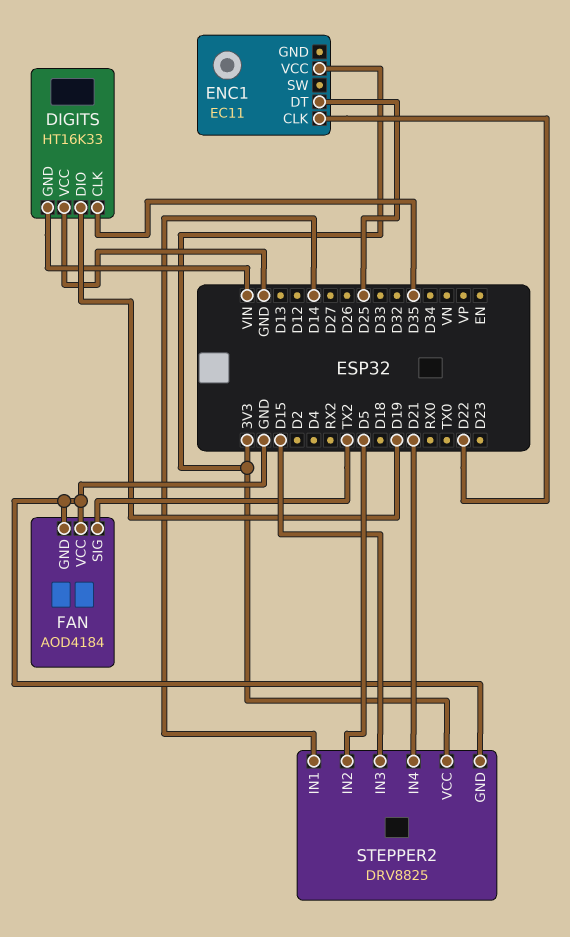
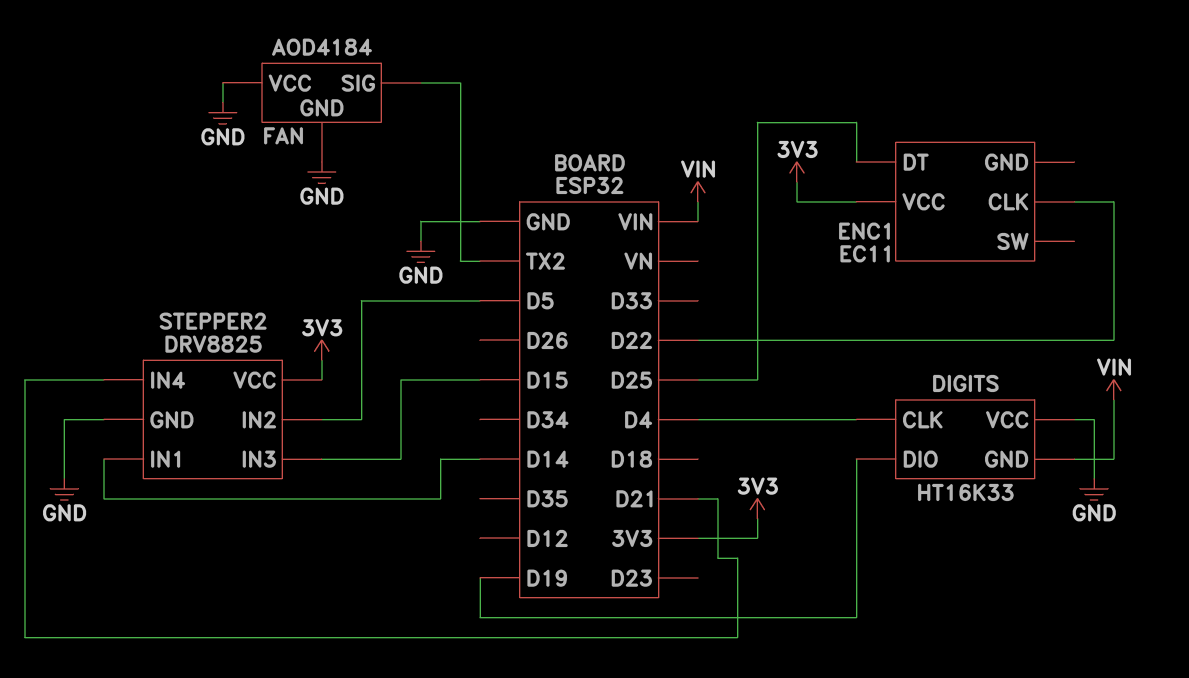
DIGITS pin CLK: D35 -> D4

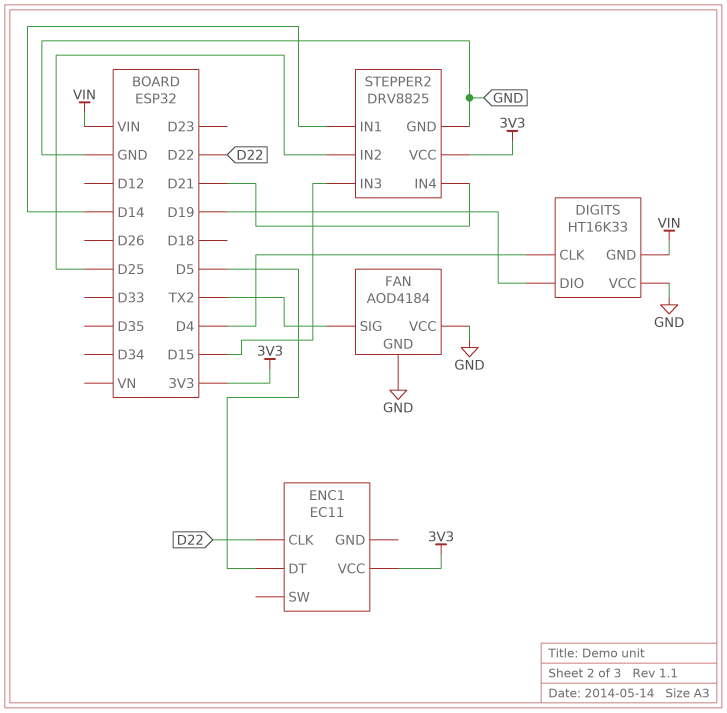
ENC1 pin DT: D25 -> D5
STEPPER2 pin IN2: D5 -> D25

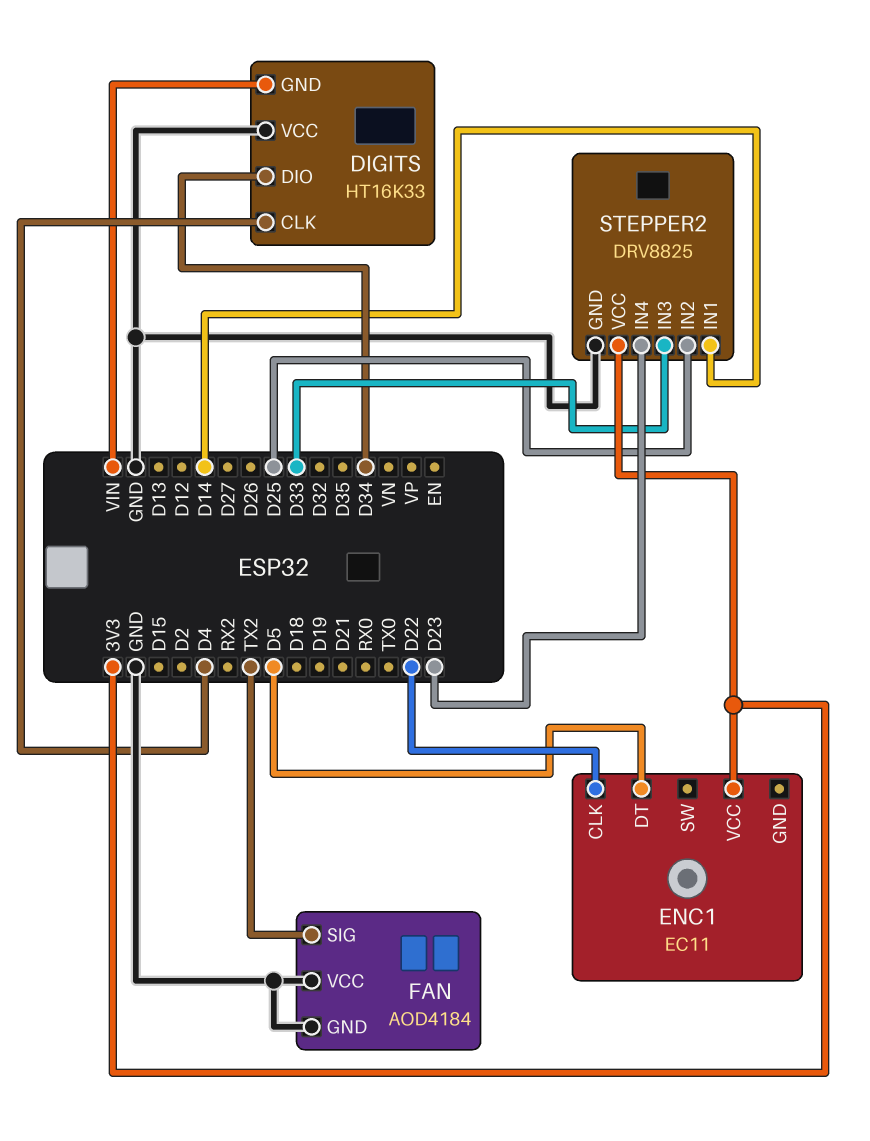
DIGITS pin DIO: D19 -> D34
STEPPER2 pin IN3: D15 -> D33
STEPPER2 pin IN4: D21 -> D23

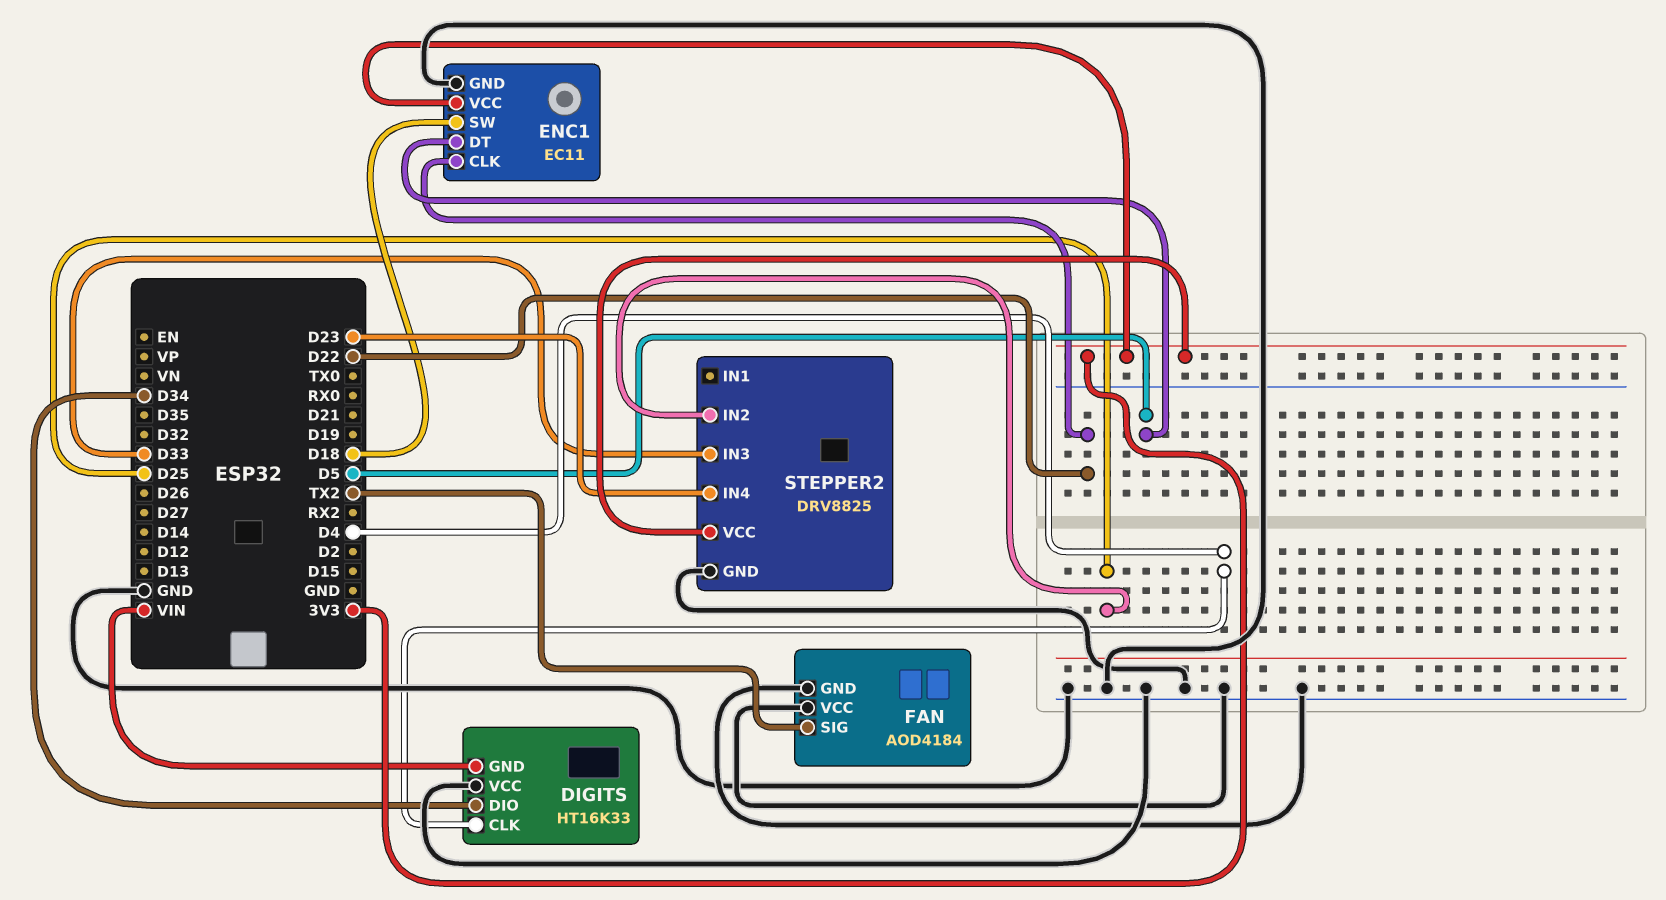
ENC1 pin GND: none -> GND
ENC1 pin SW: none -> D18
STEPPER2 pin IN1: D14 -> none

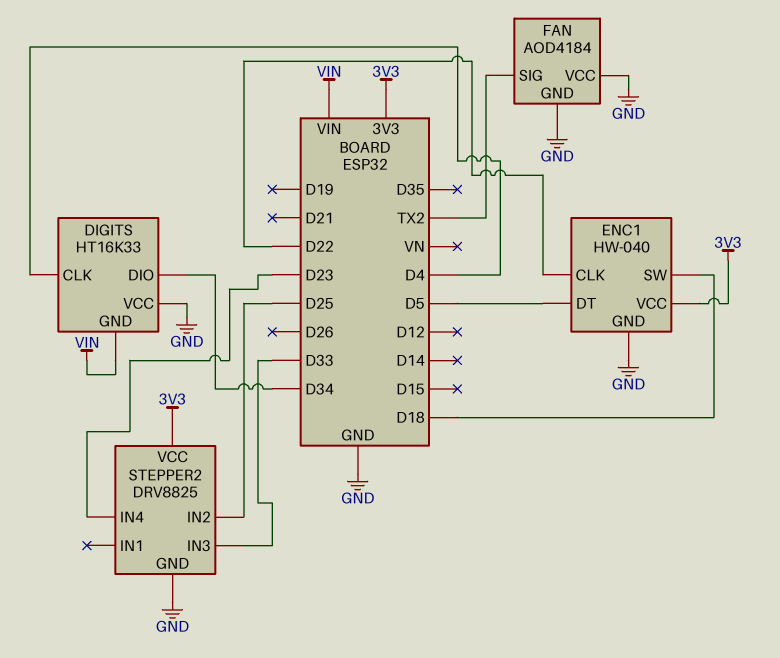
ENC1: EC11 -> HW-040

